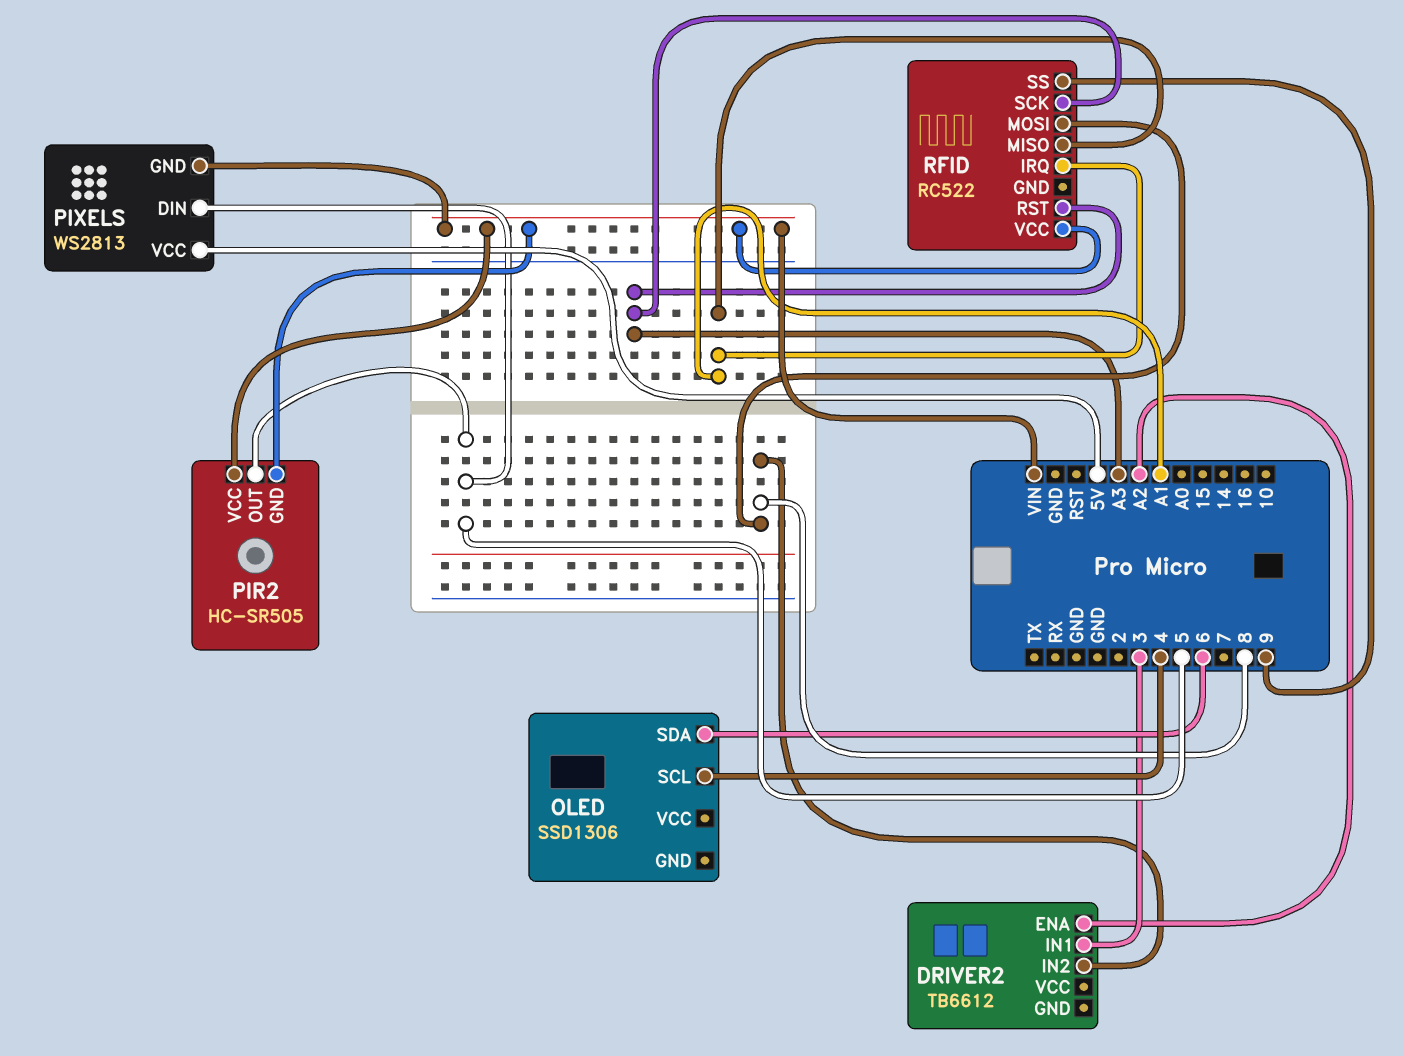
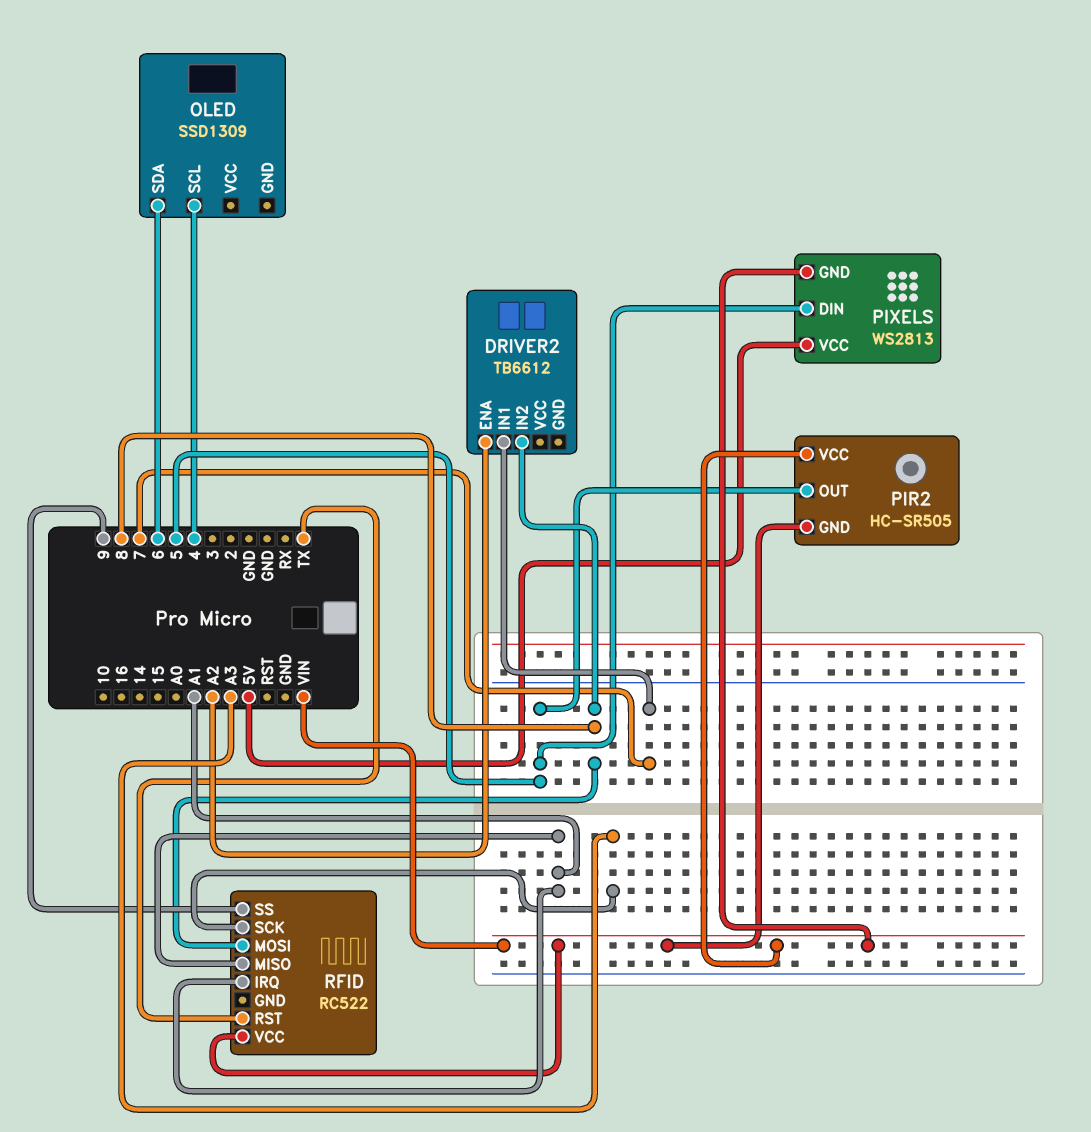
DRIVER2 pin IN1: 3 -> 7
OLED: SSD1306 -> SSD1309
RFID pin RST: A3 -> TX

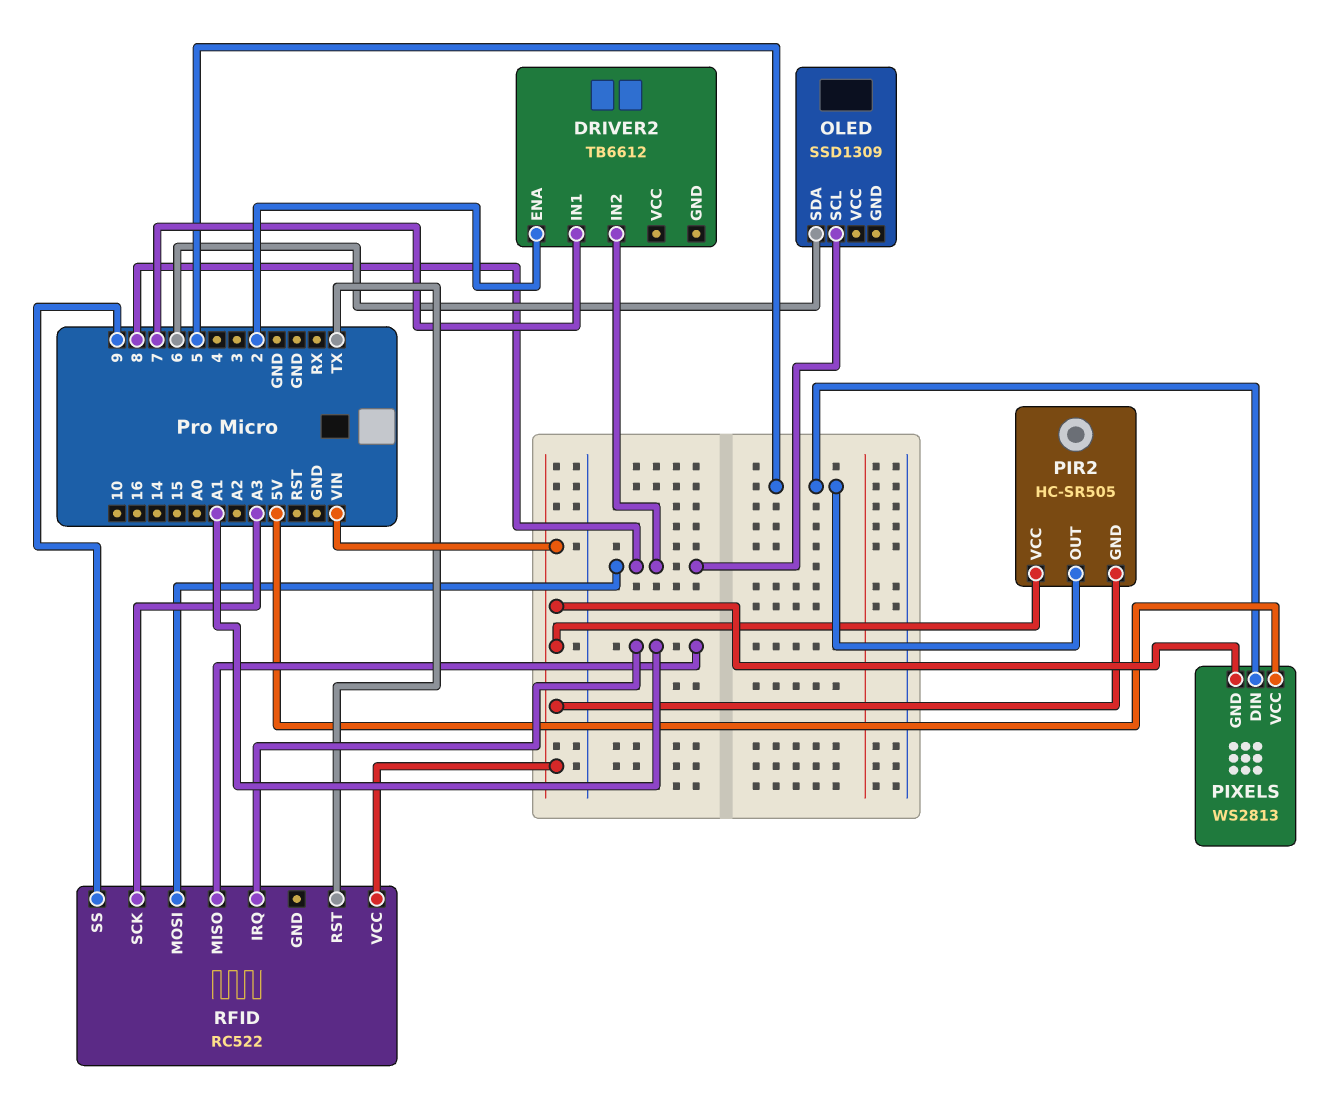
DRIVER2 pin ENA: A2 -> 2
OLED pin SCL: 4 -> 8

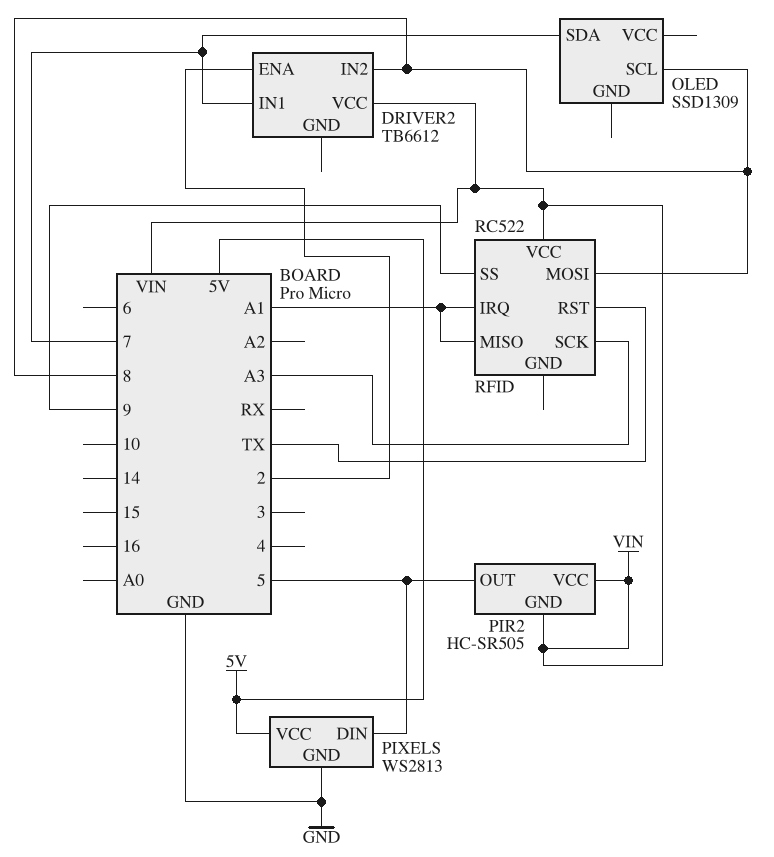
DRIVER2 pin VCC: none -> VIN
OLED pin SDA: 6 -> 7
PIXELS pin GND: VIN -> GND

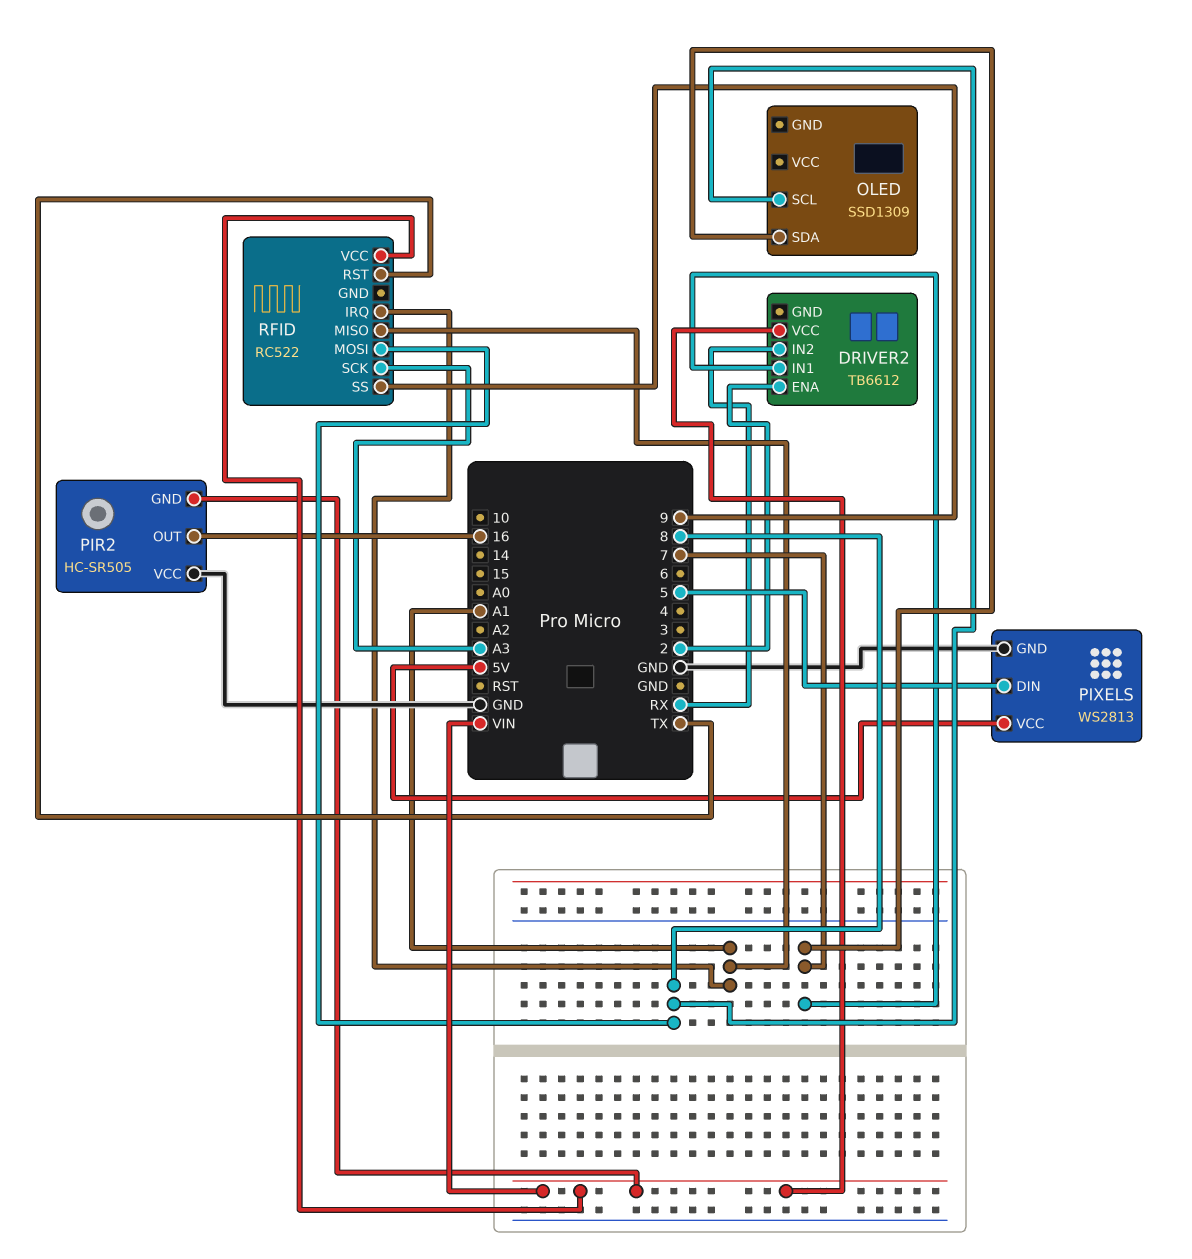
DRIVER2 pin IN2: 8 -> RX
PIR2 pin OUT: 5 -> 16
PIR2 pin VCC: VIN -> GND

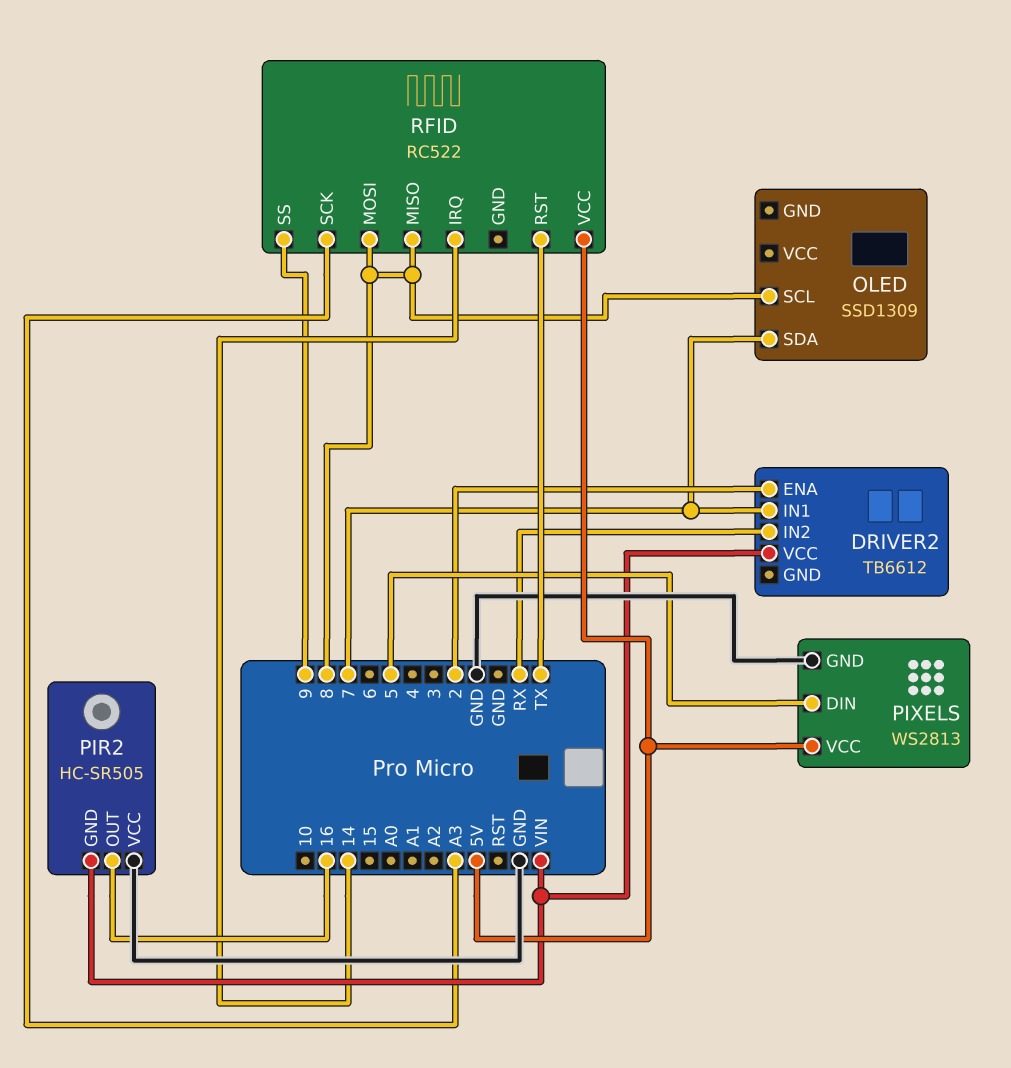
RFID pin IRQ: A1 -> 14
RFID pin MISO: A1 -> 8
RFID pin VCC: VIN -> 5V

